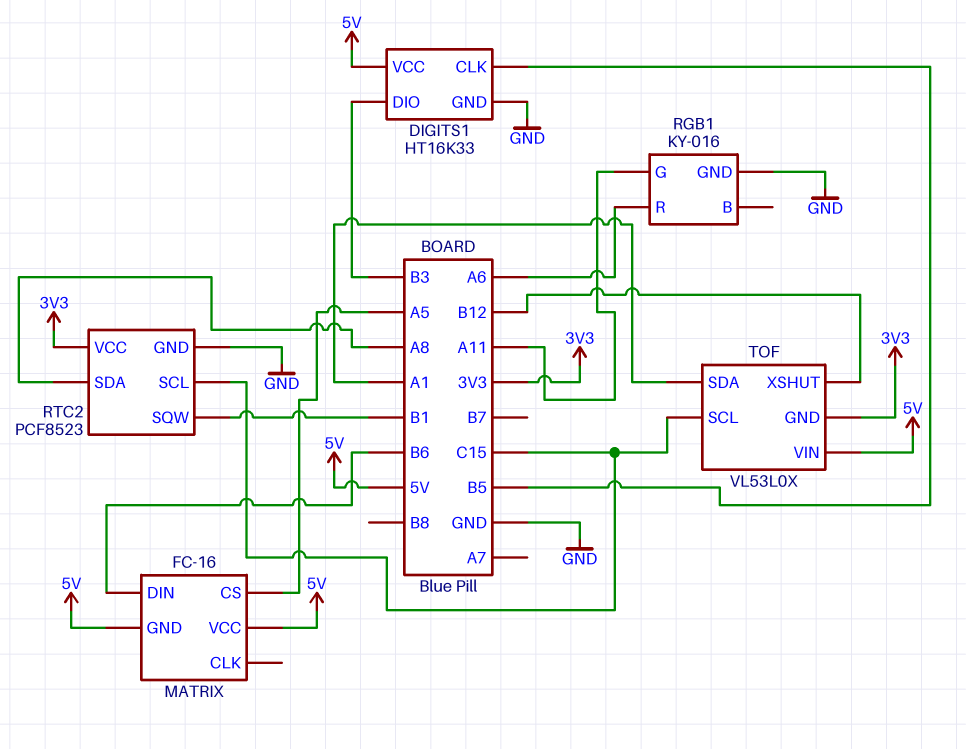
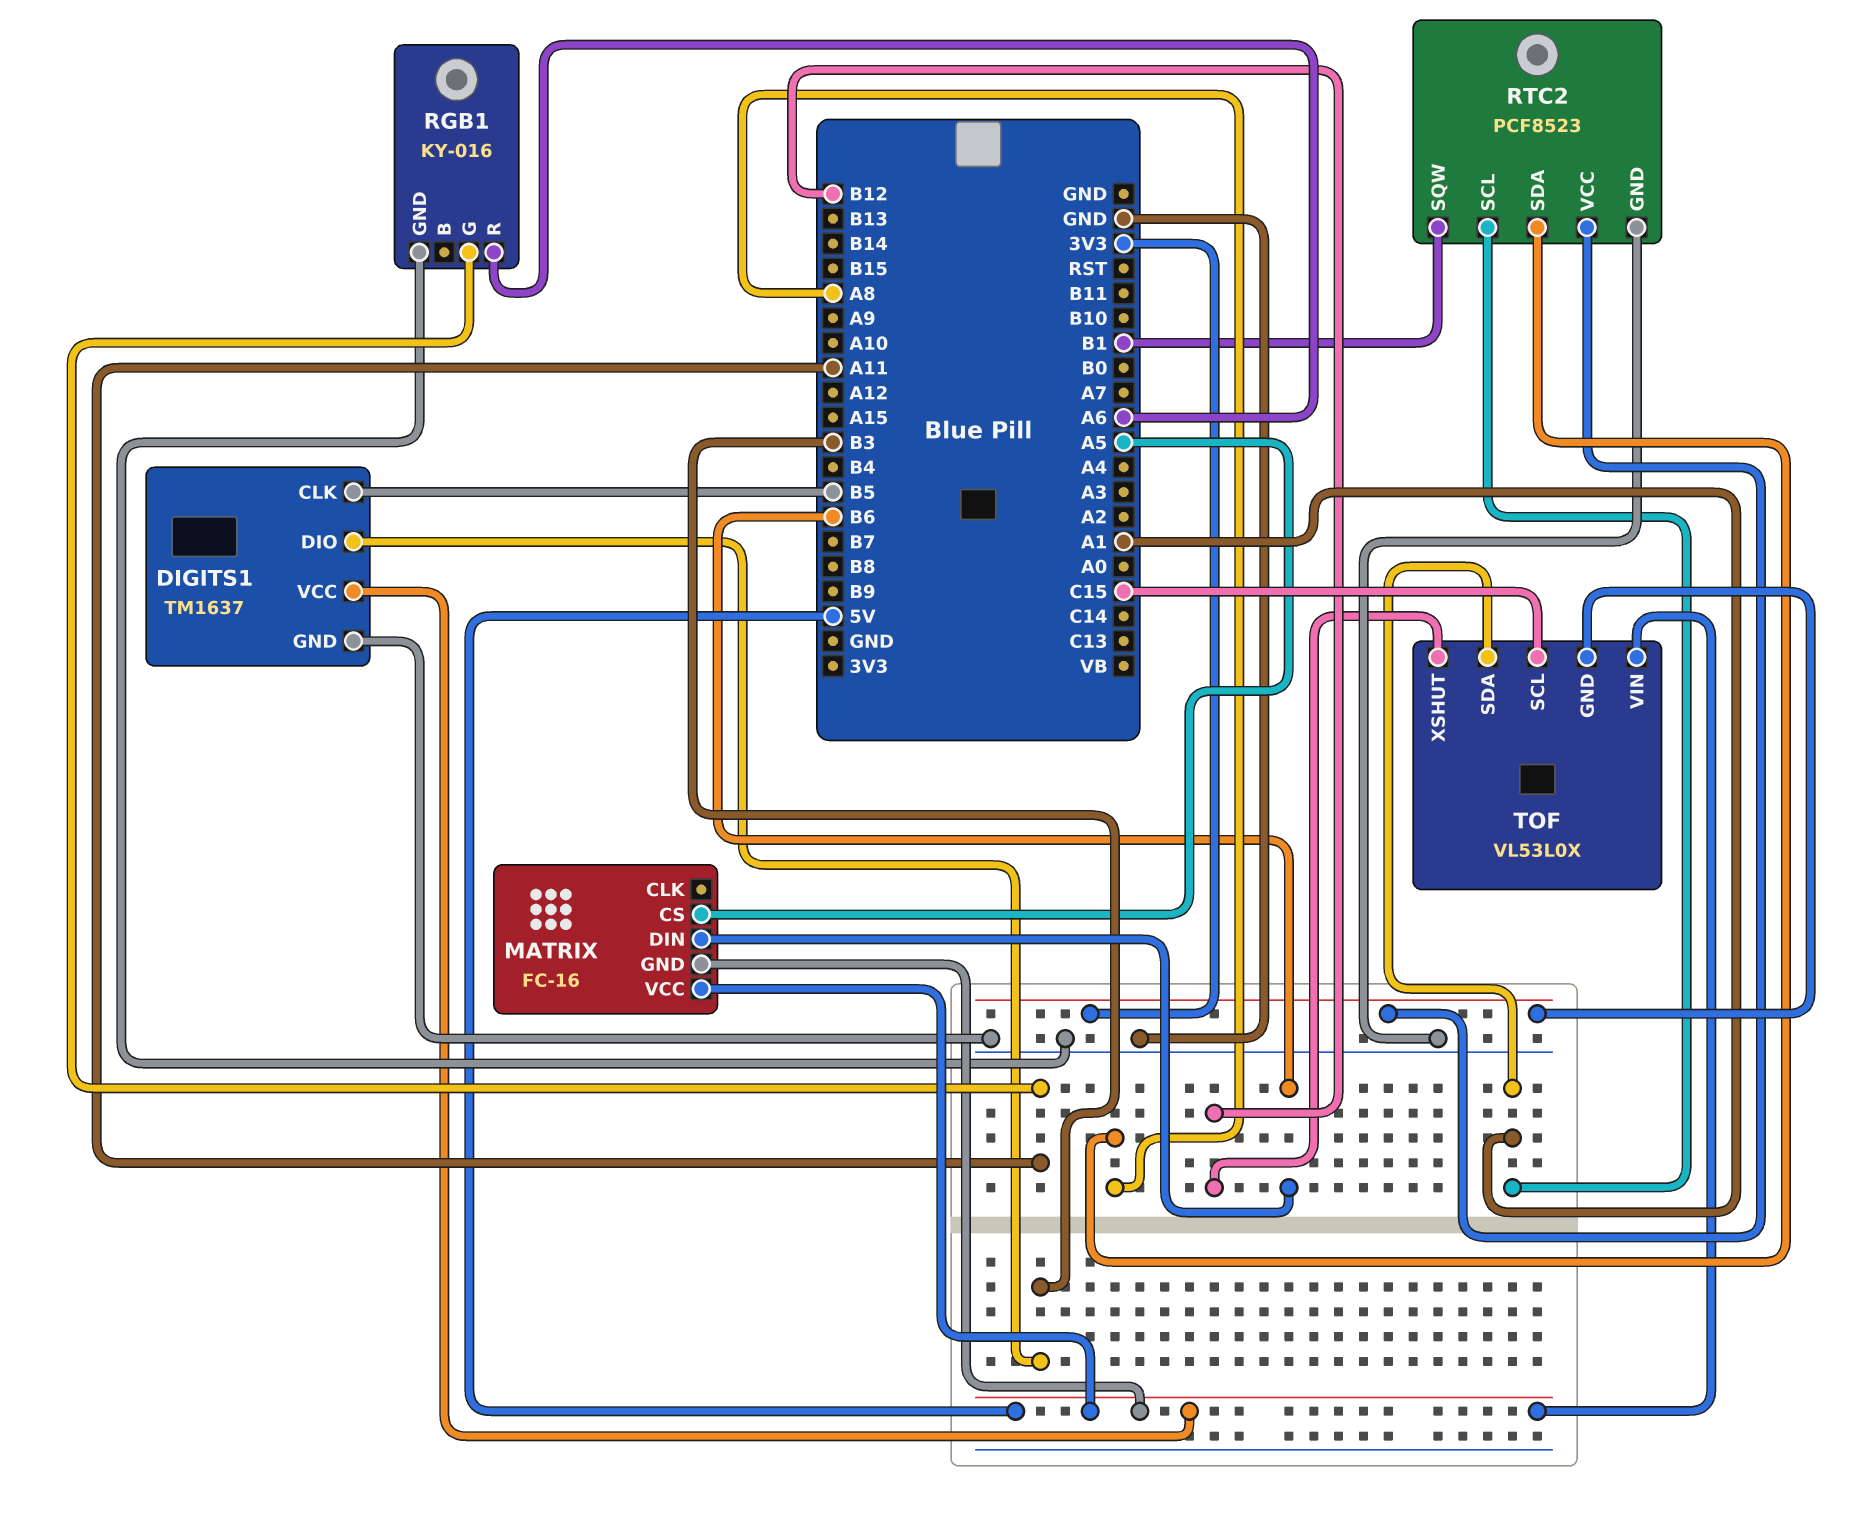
DIGITS1: HT16K33 -> TM1637
RTC2 pin SCL: C15 -> A1

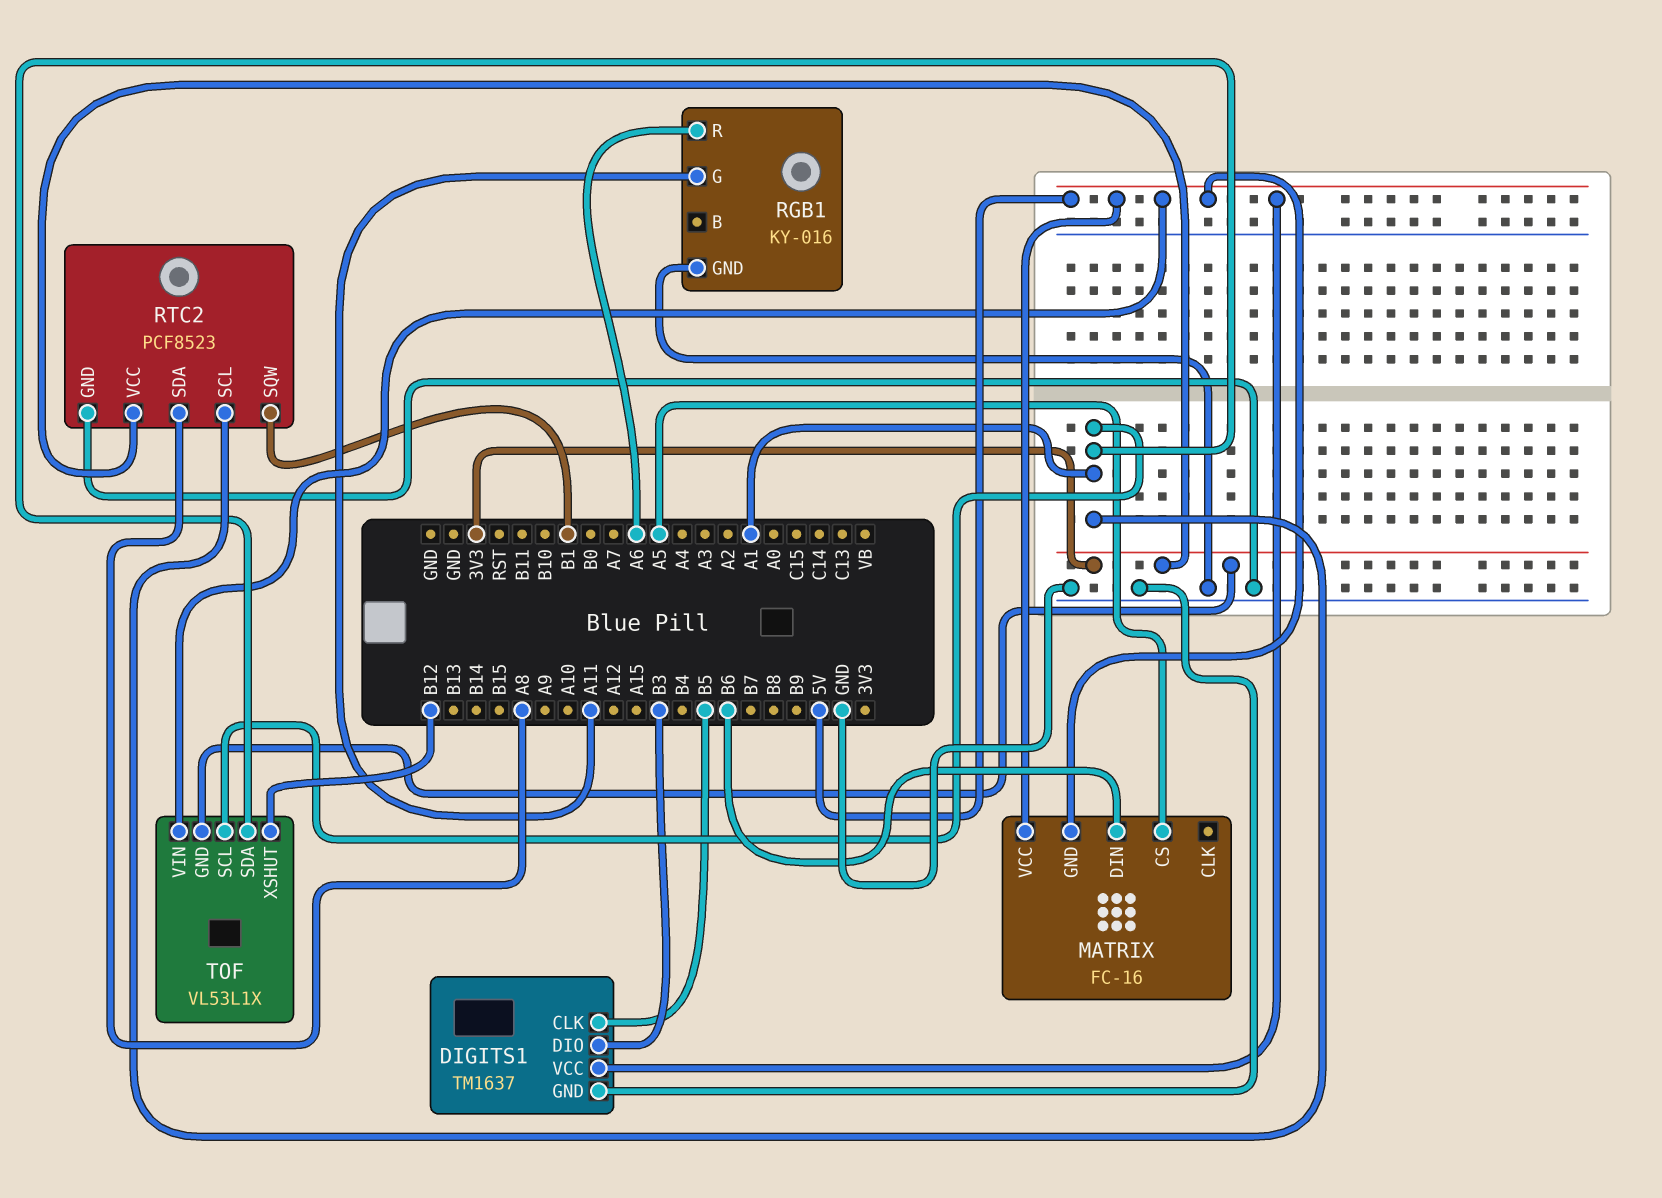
TOF: VL53L0X -> VL53L1X
TOF pin SCL: C15 -> A1

